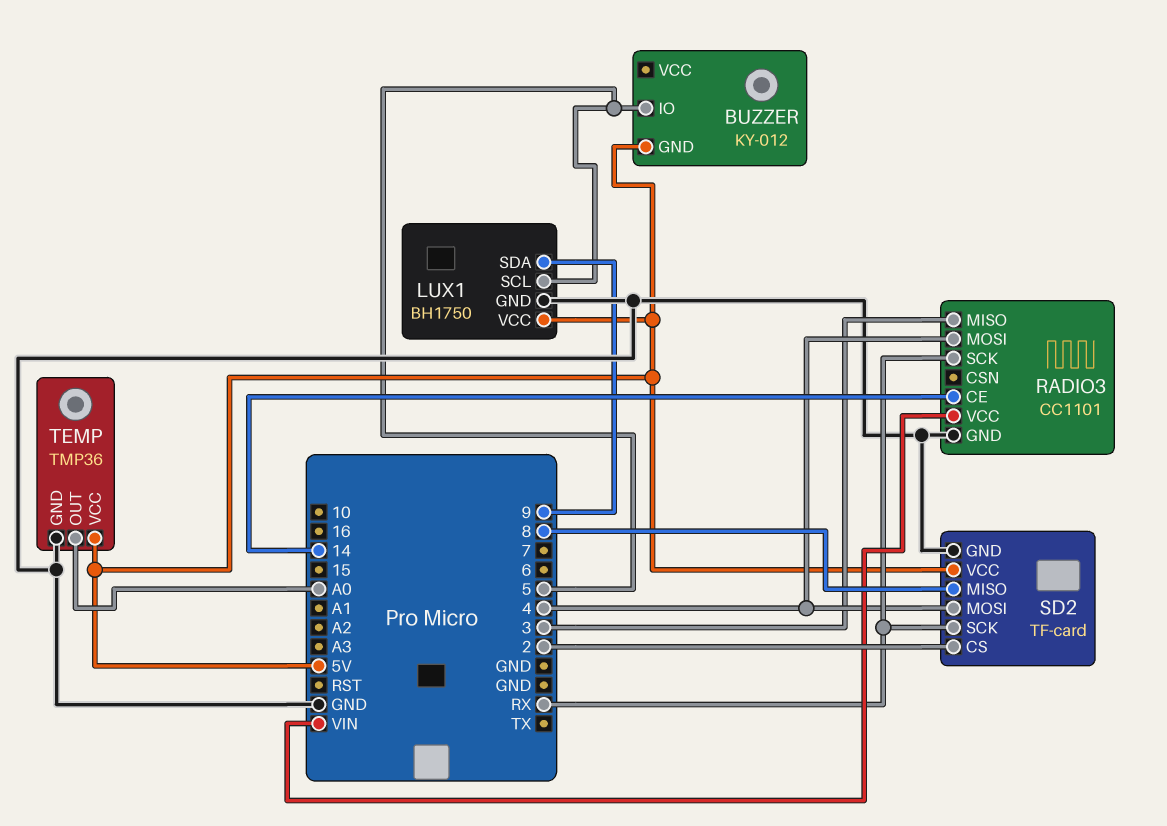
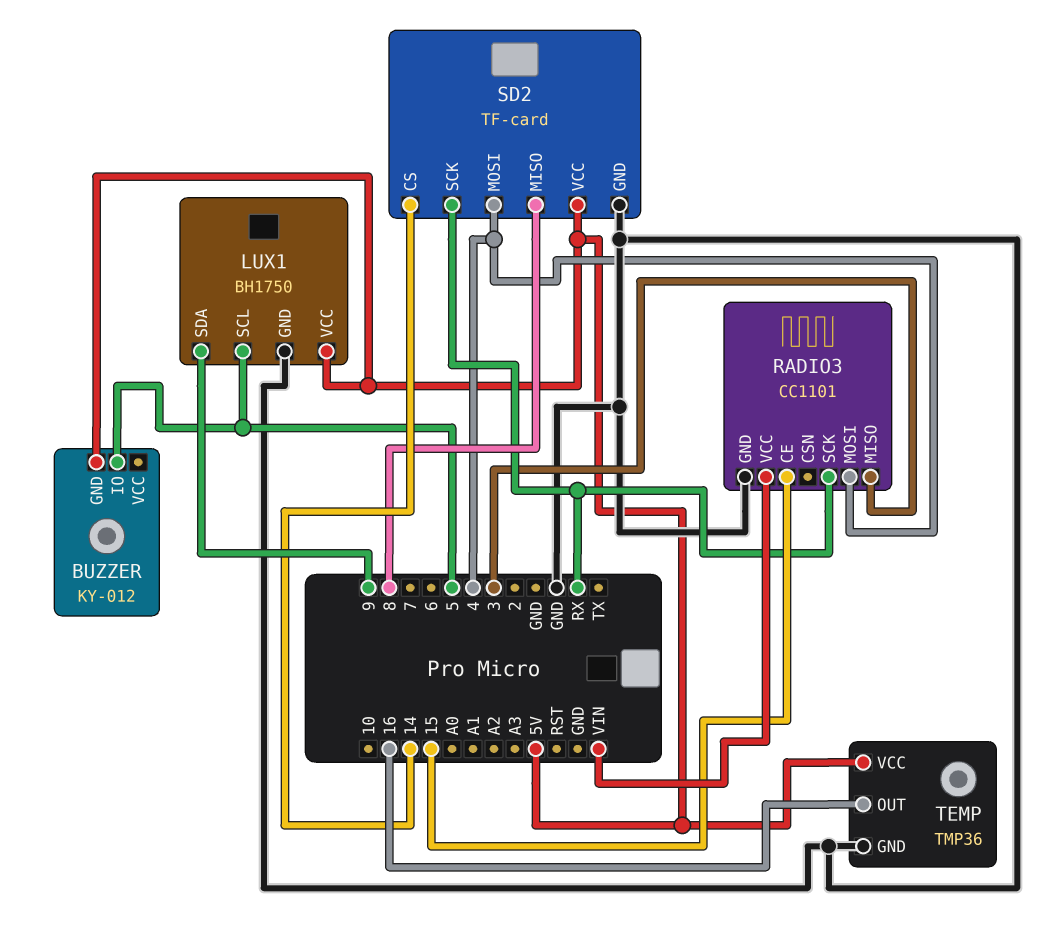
RADIO3 pin CE: 14 -> 15
SD2 pin CS: 2 -> 14
TEMP pin OUT: A0 -> 16

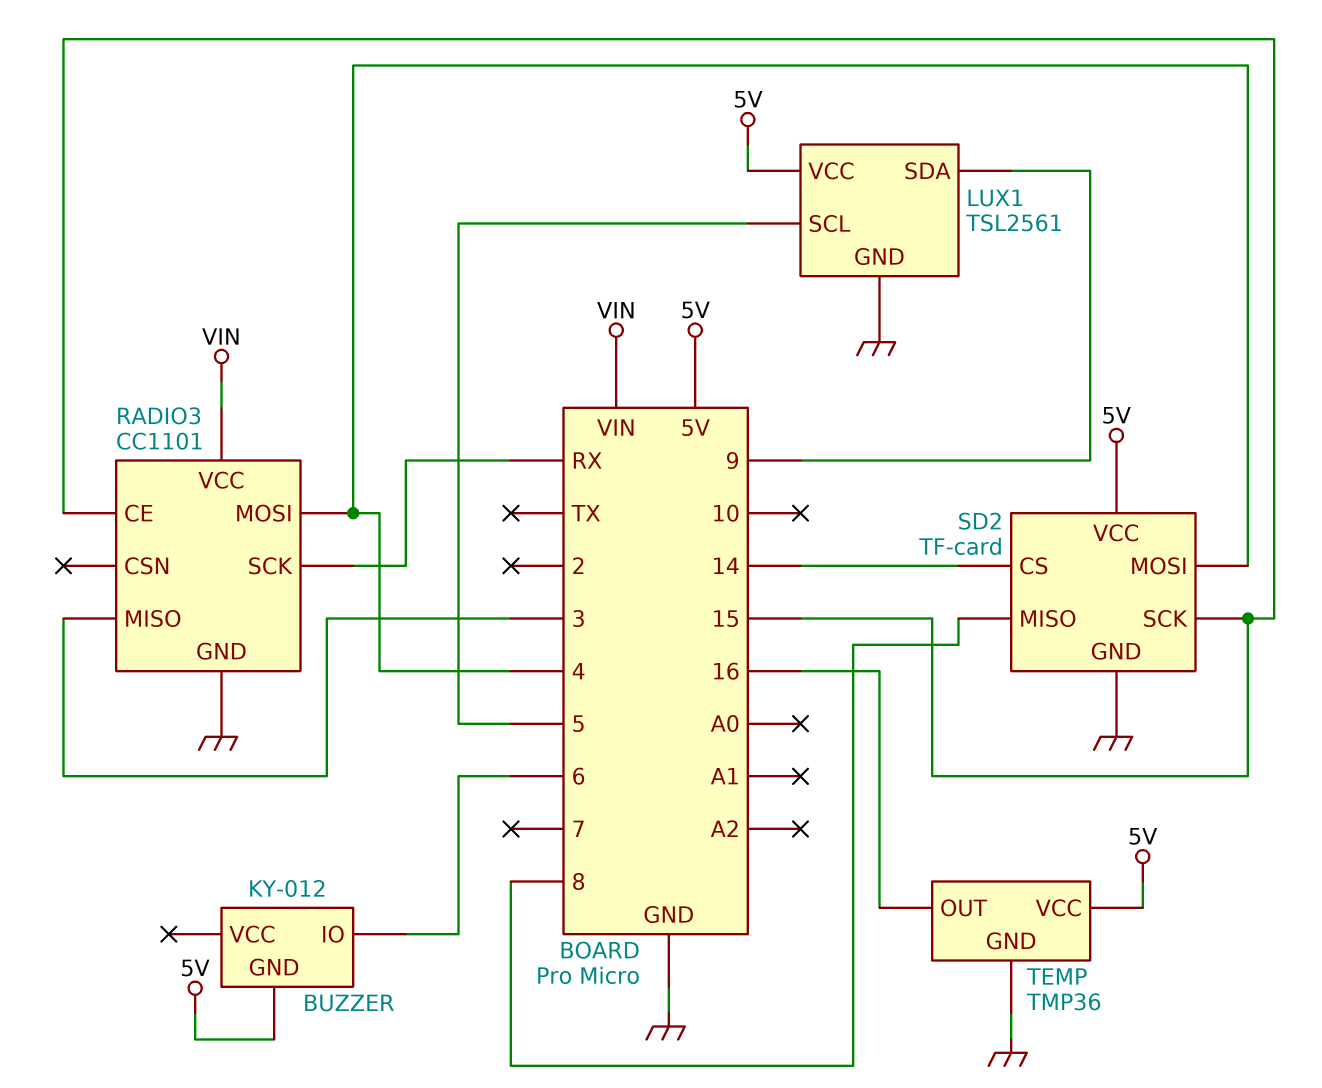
BUZZER pin IO: 5 -> 6
LUX1: BH1750 -> TSL2561
SD2 pin SCK: RX -> 15

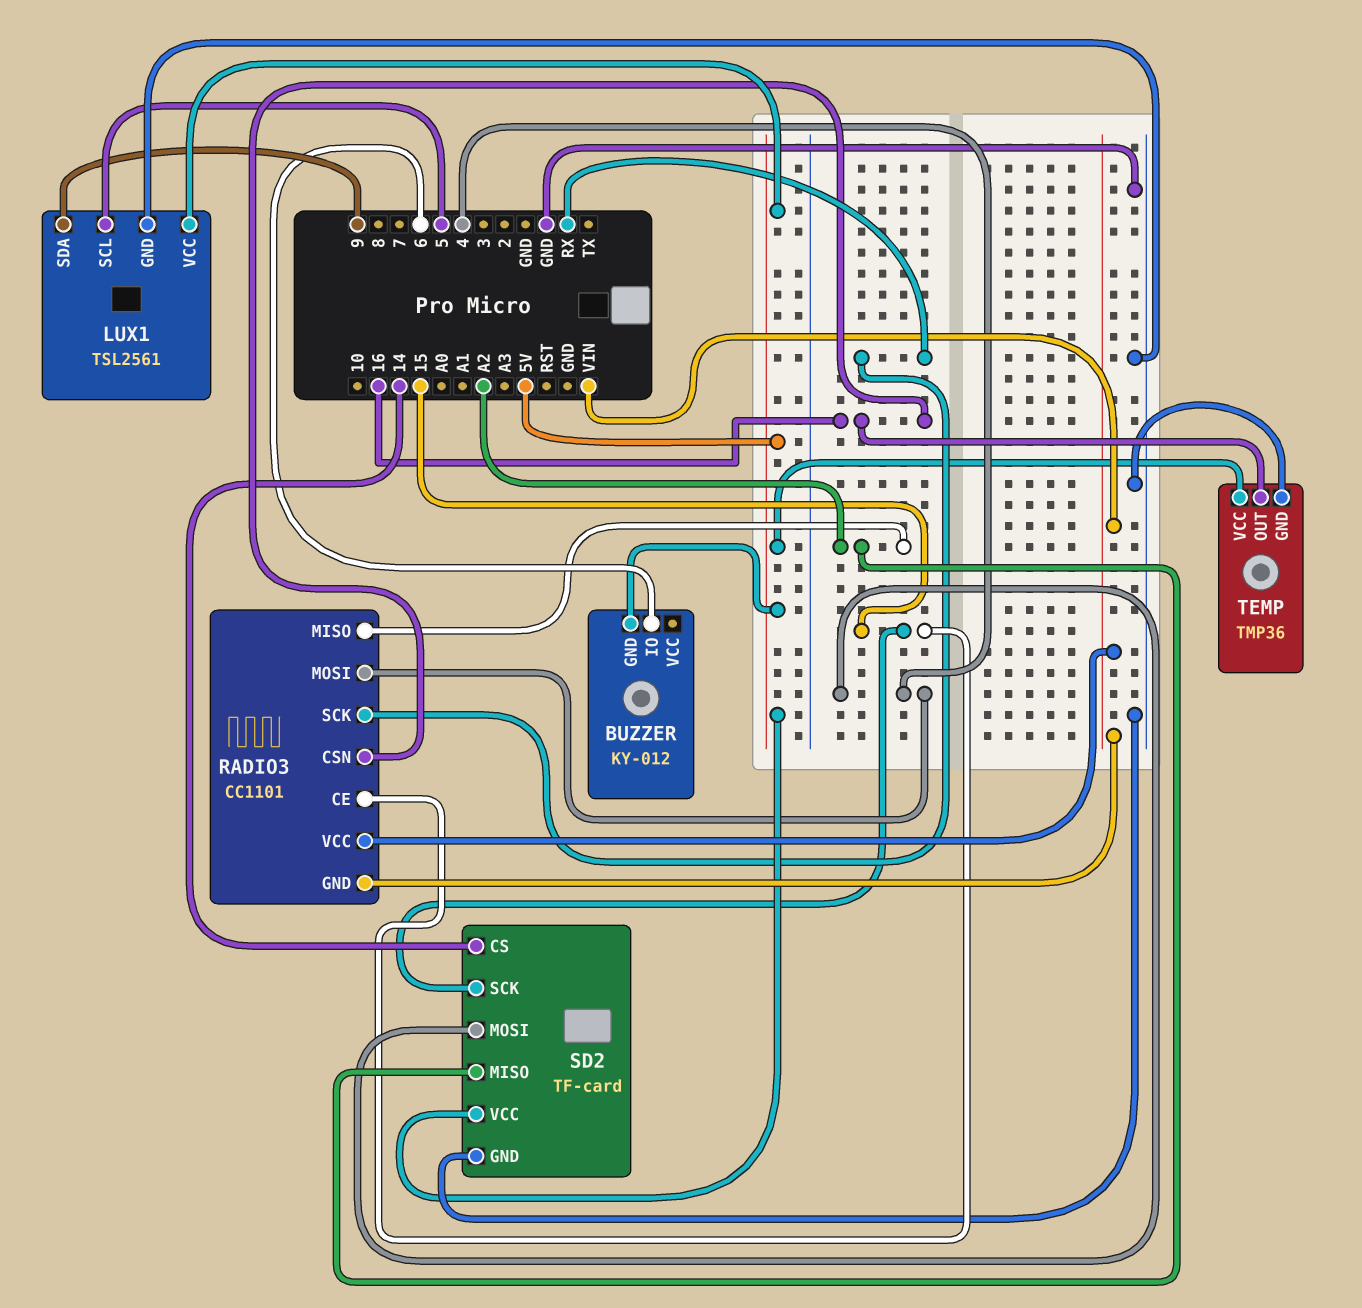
RADIO3 pin CSN: none -> 16
RADIO3 pin GND: GND -> VIN
RADIO3 pin MISO: 3 -> A2
SD2 pin MISO: 8 -> A2

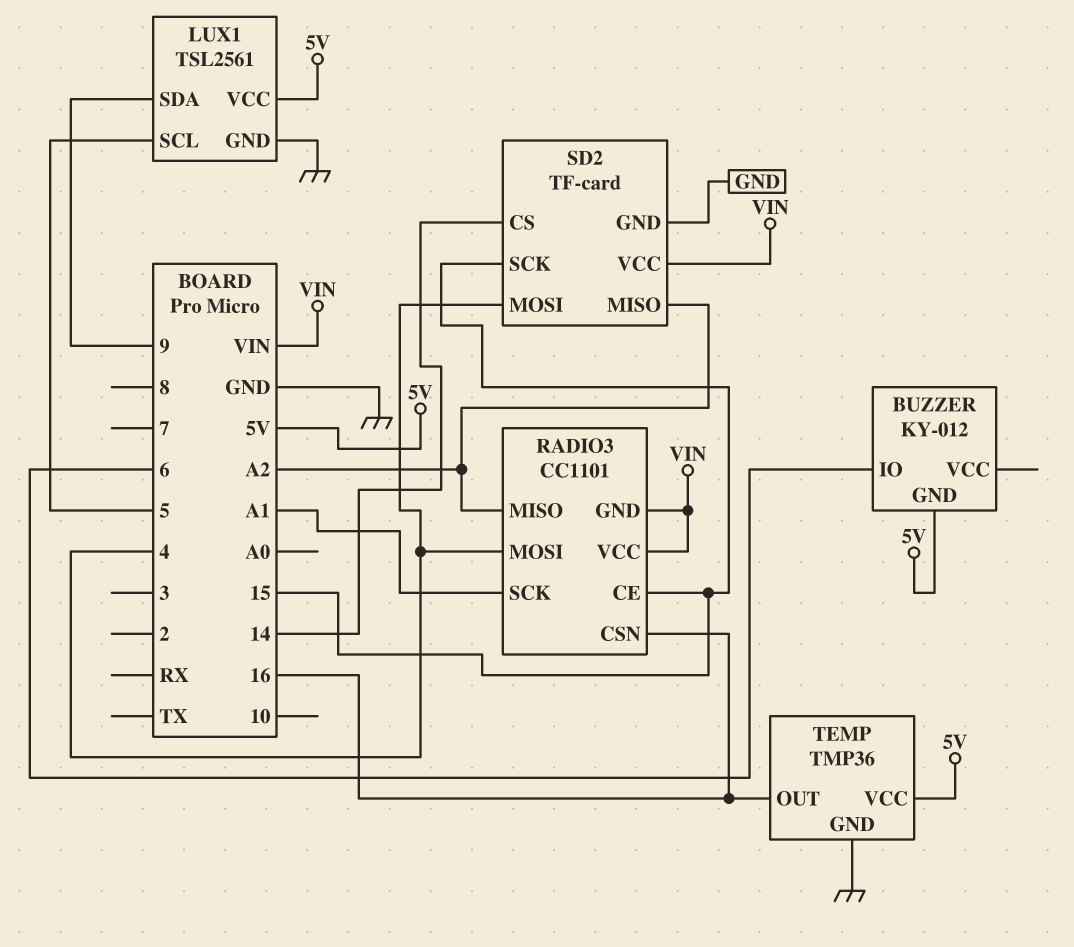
RADIO3 pin SCK: RX -> A1
SD2 pin VCC: 5V -> VIN

